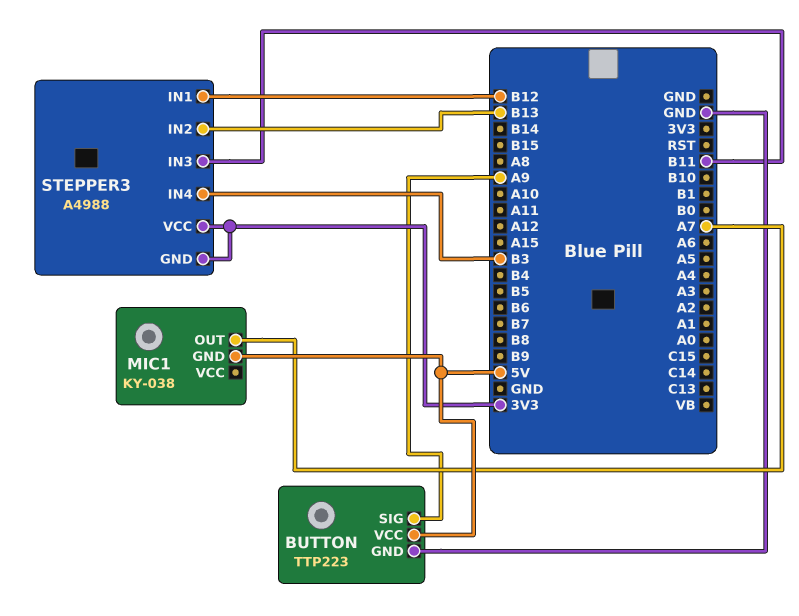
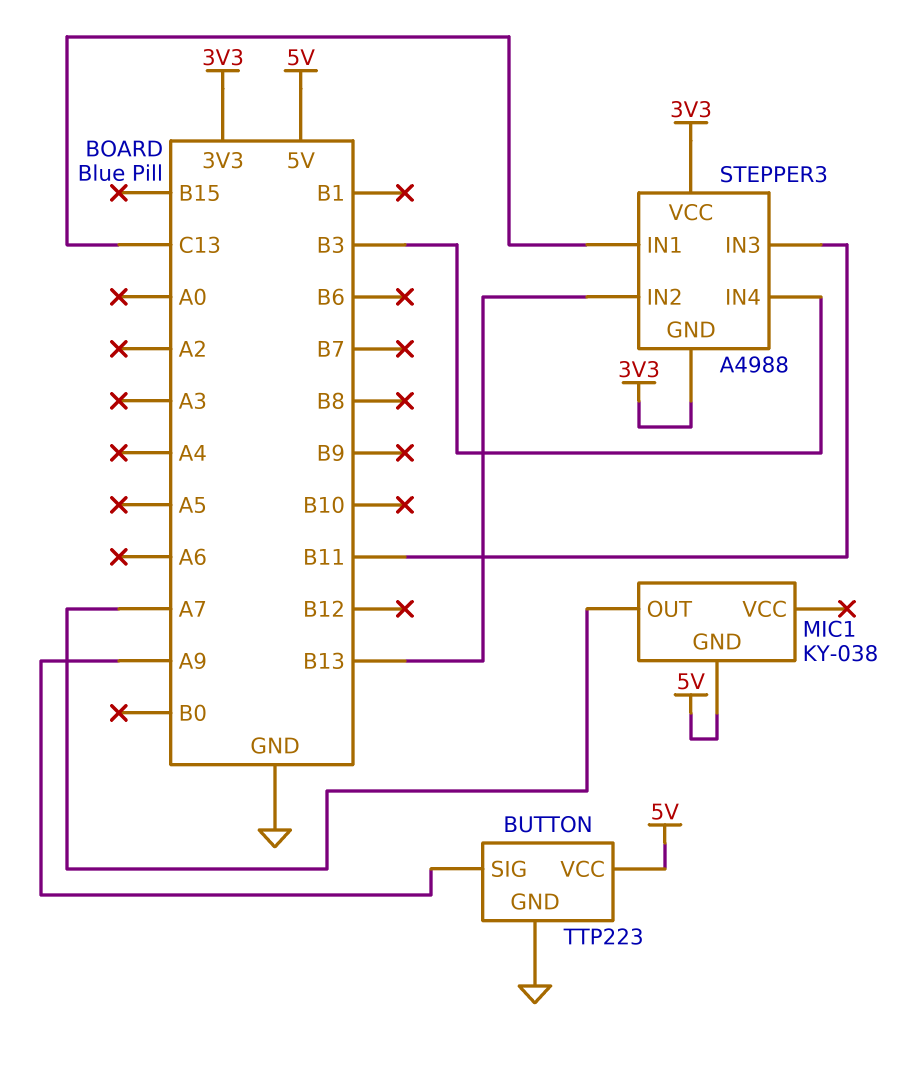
STEPPER3 pin IN1: B12 -> C13

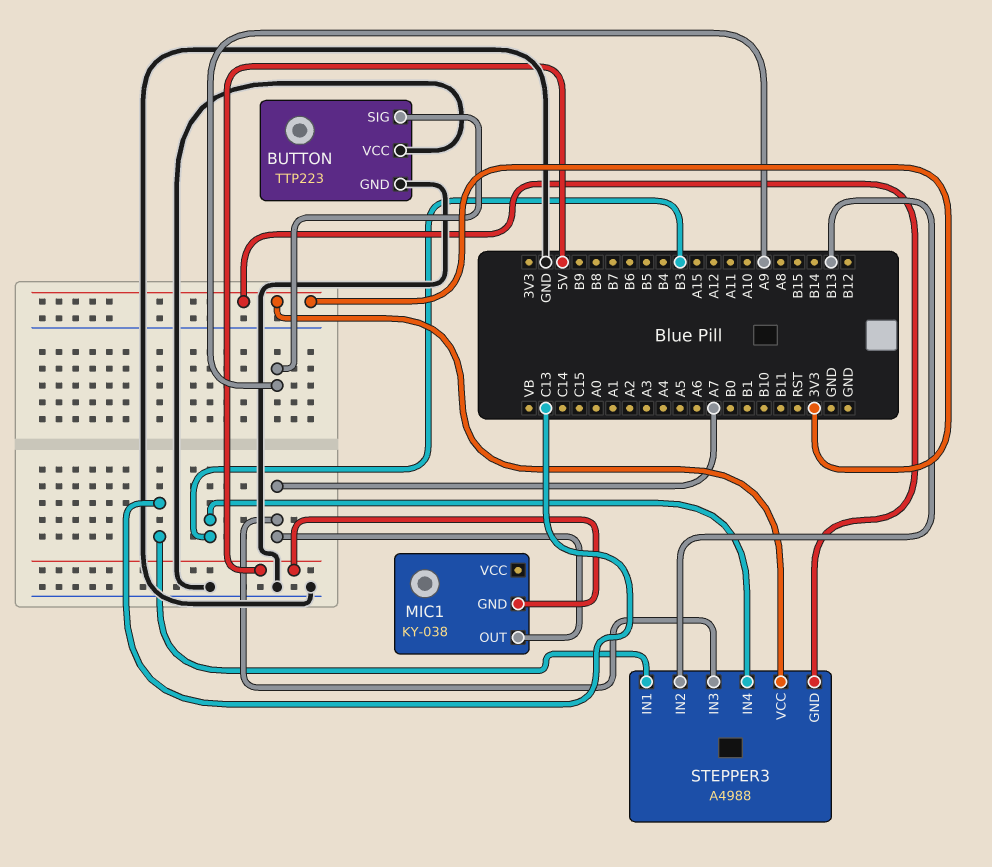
BUTTON pin VCC: 5V -> GND
STEPPER3 pin IN3: B11 -> A7

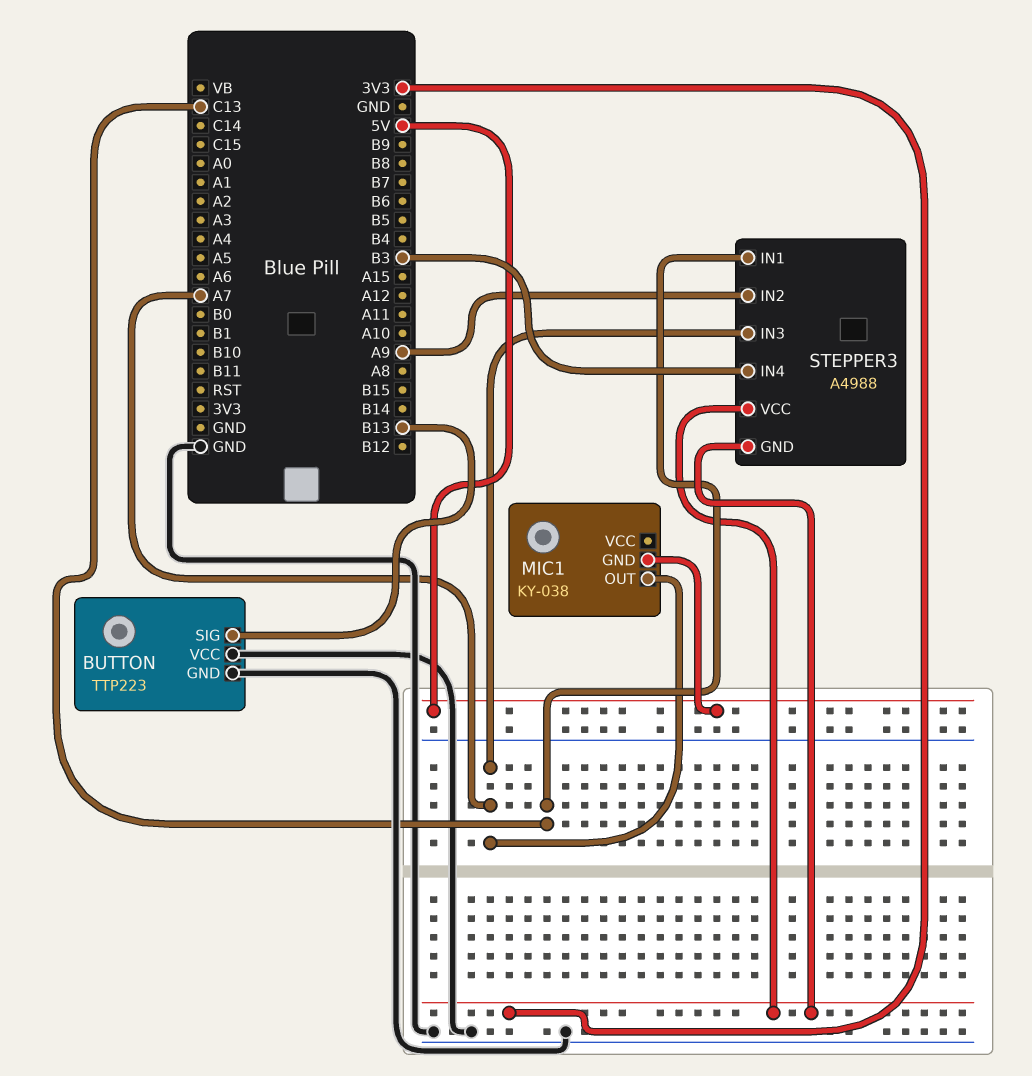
BUTTON pin SIG: A9 -> B13
STEPPER3 pin IN2: B13 -> A9

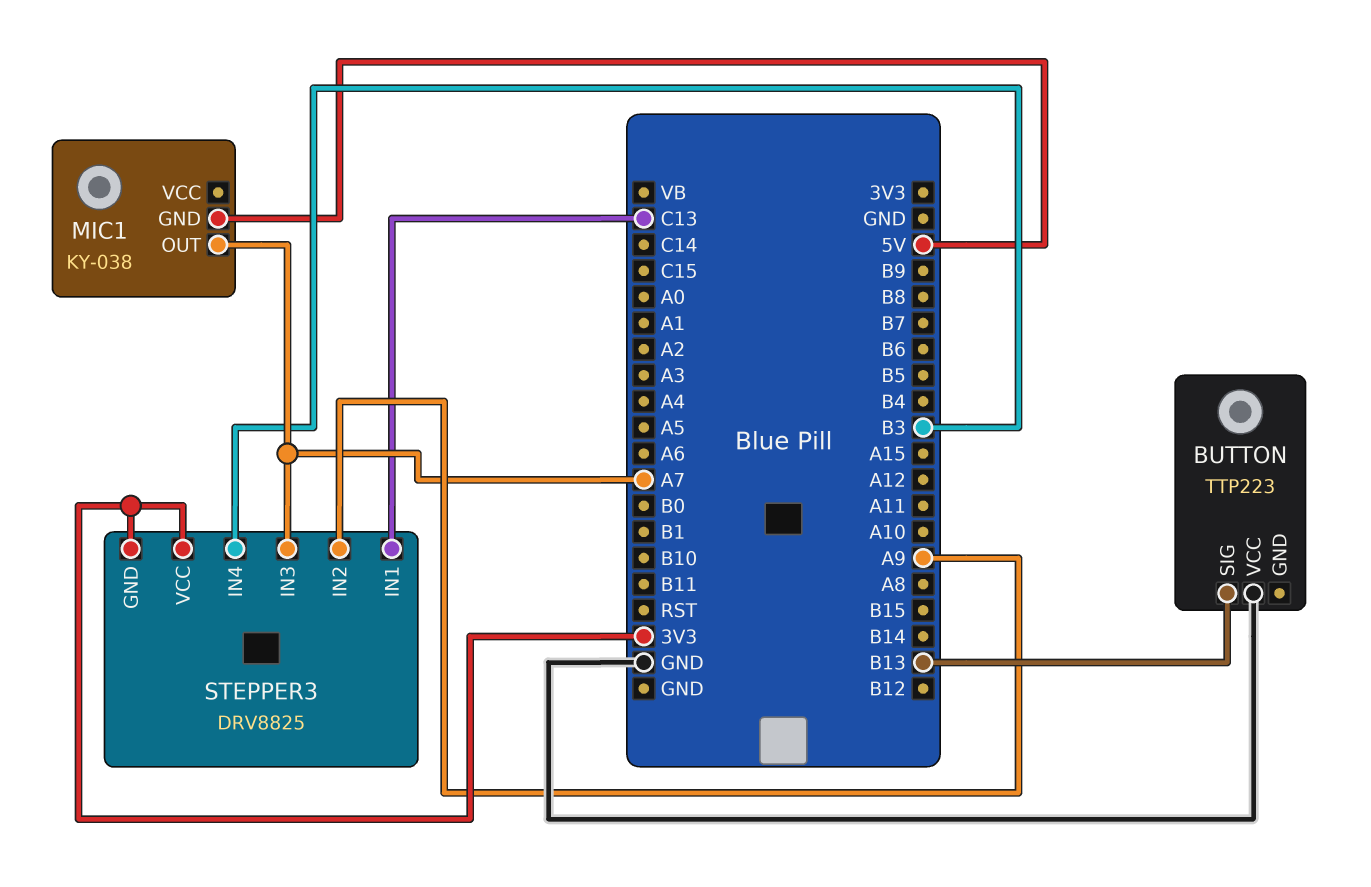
BUTTON pin GND: GND -> none
STEPPER3: A4988 -> DRV8825

